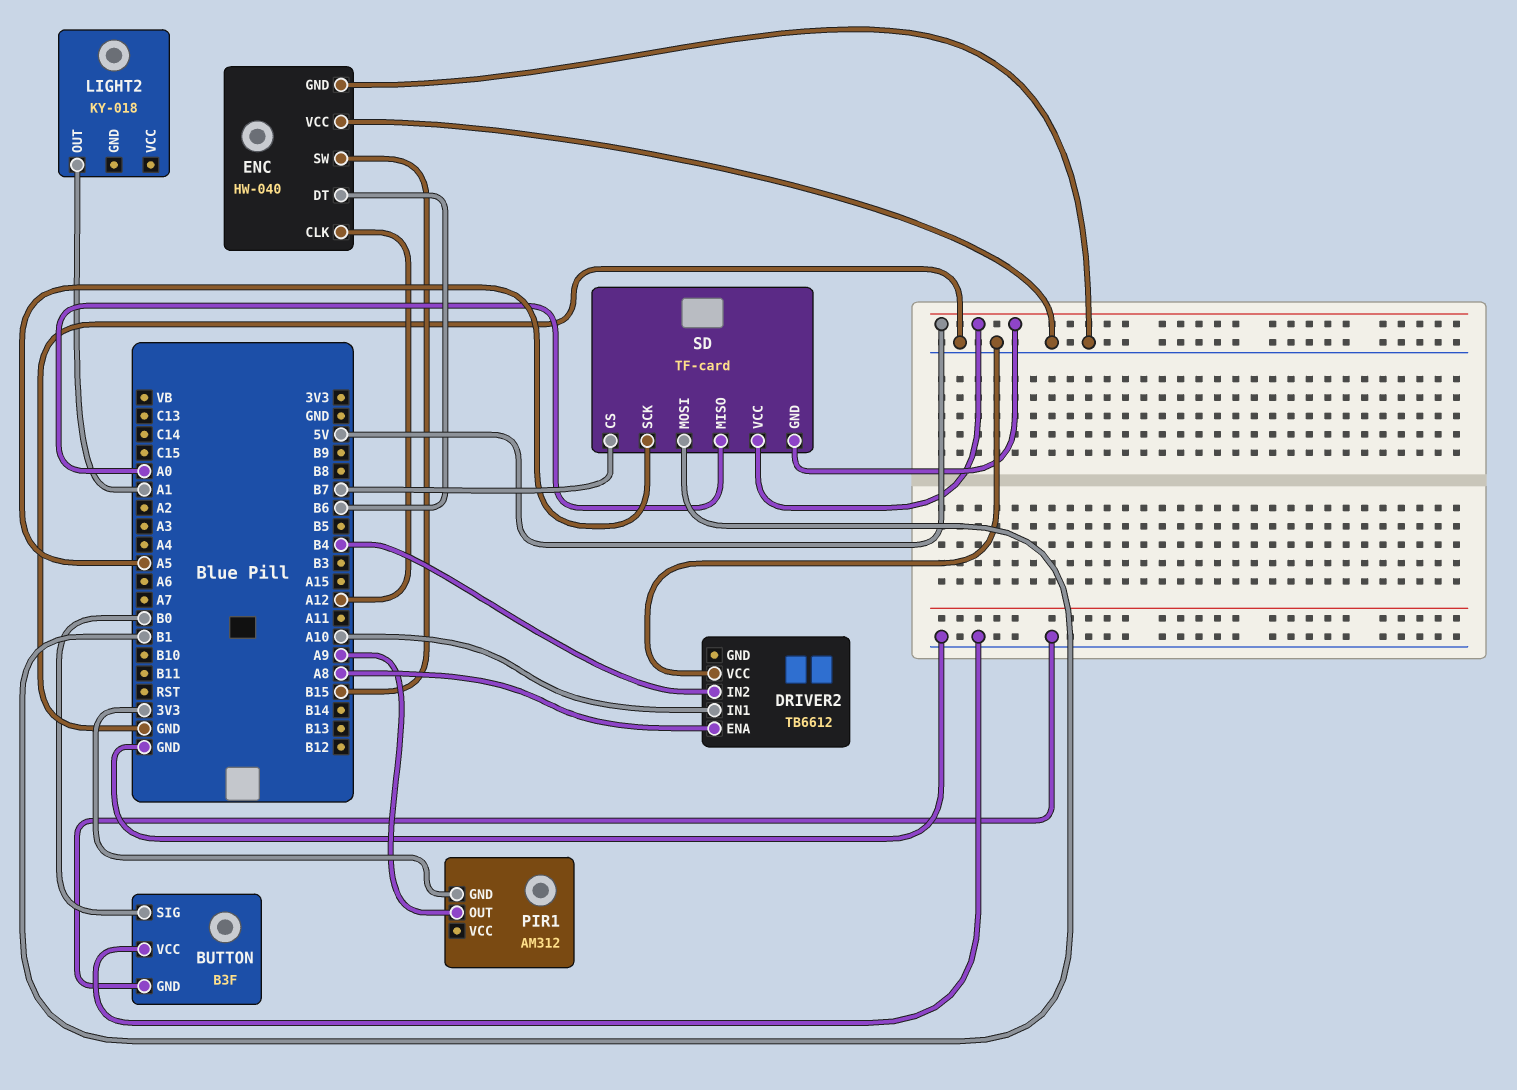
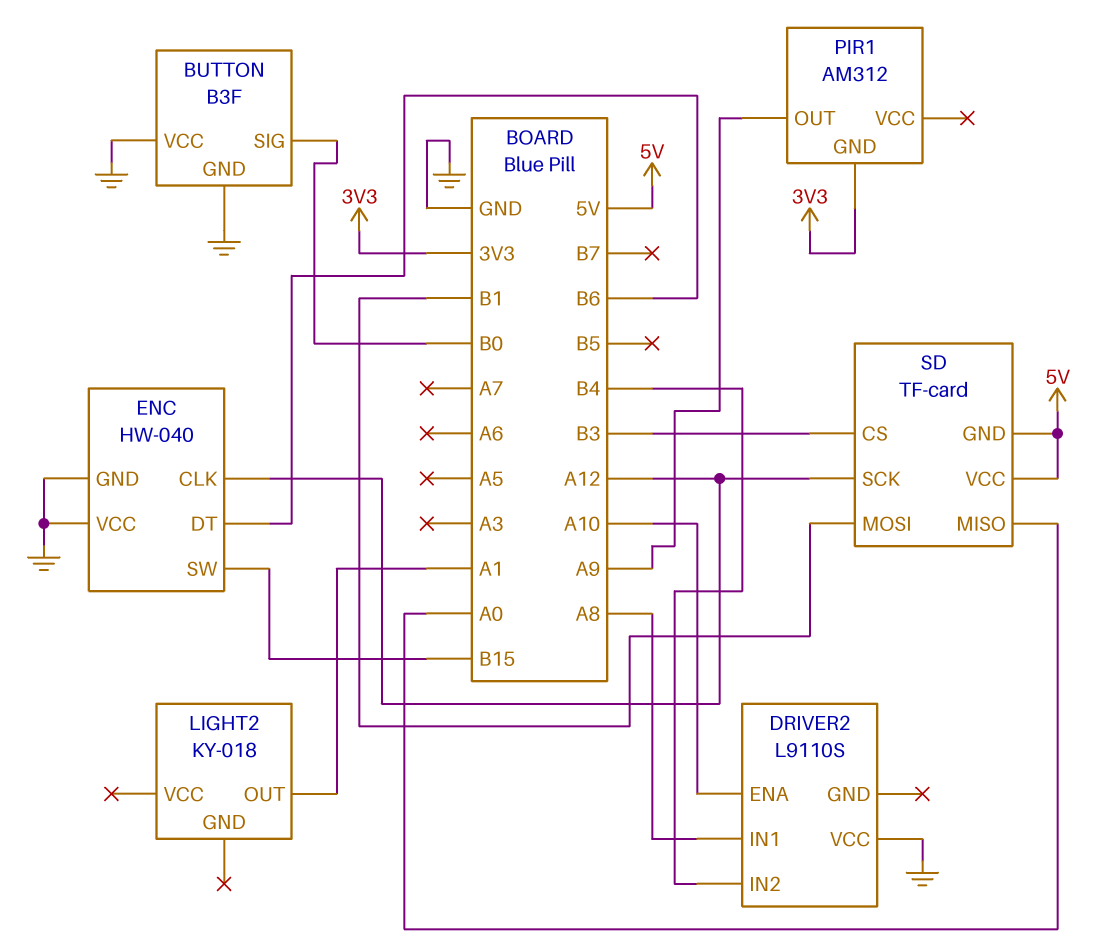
DRIVER2: TB6612 -> L9110S
DRIVER2 pin ENA: A8 -> A10
DRIVER2 pin IN1: A10 -> A8
SD pin CS: B7 -> B3
SD pin SCK: A5 -> A12

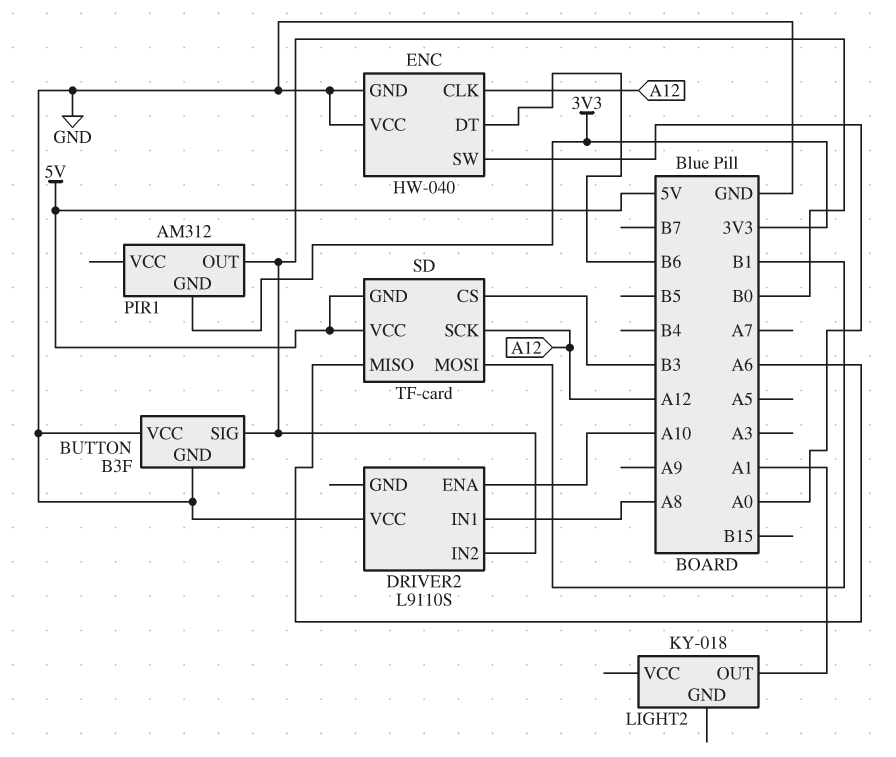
DRIVER2 pin IN2: B4 -> B0
ENC pin SW: B15 -> A0
PIR1 pin OUT: A9 -> B0
SD pin MISO: A0 -> A6

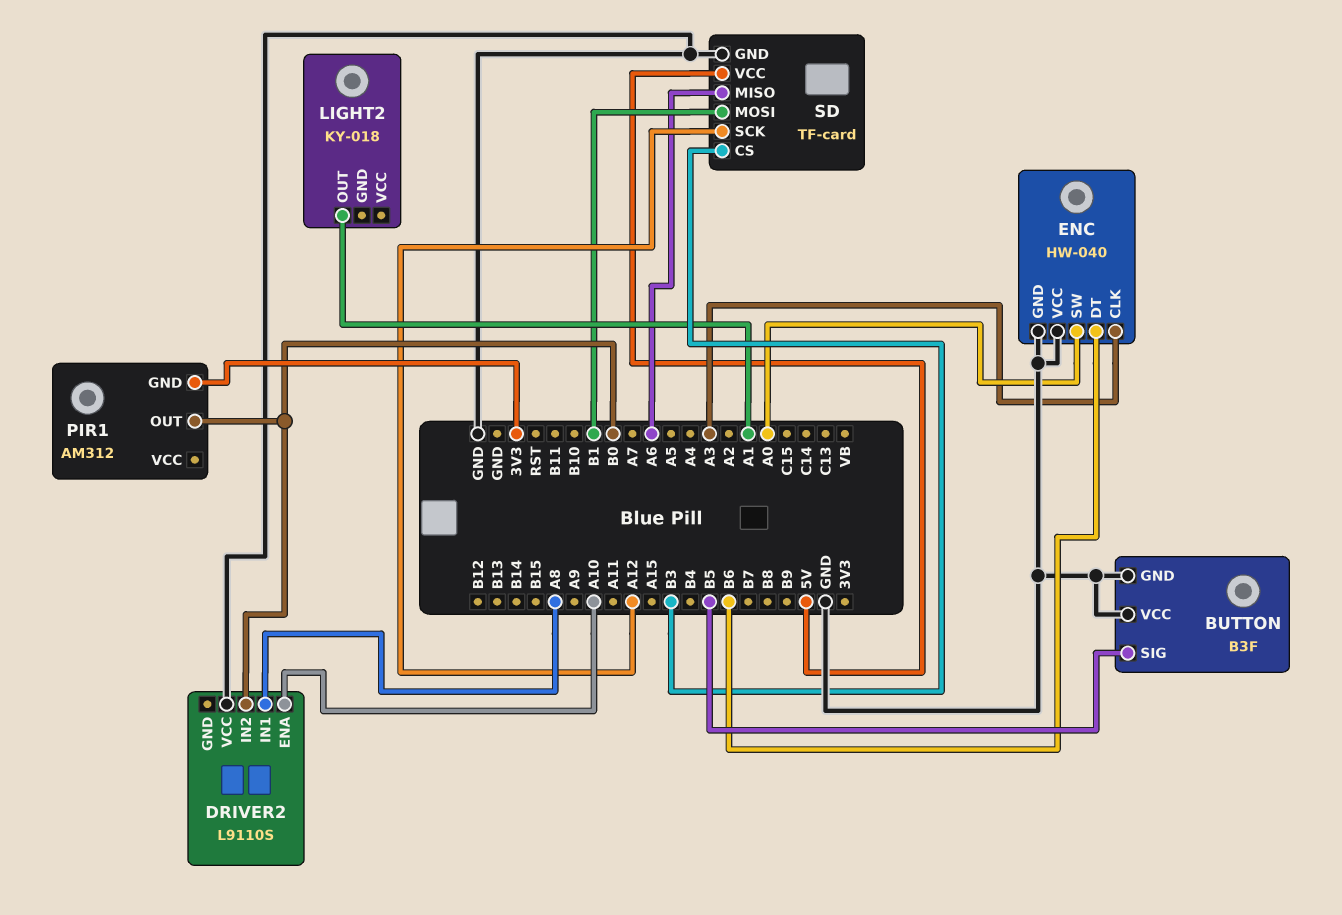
BUTTON pin SIG: B0 -> B5
ENC pin CLK: A12 -> A3
SD pin GND: 5V -> GND

